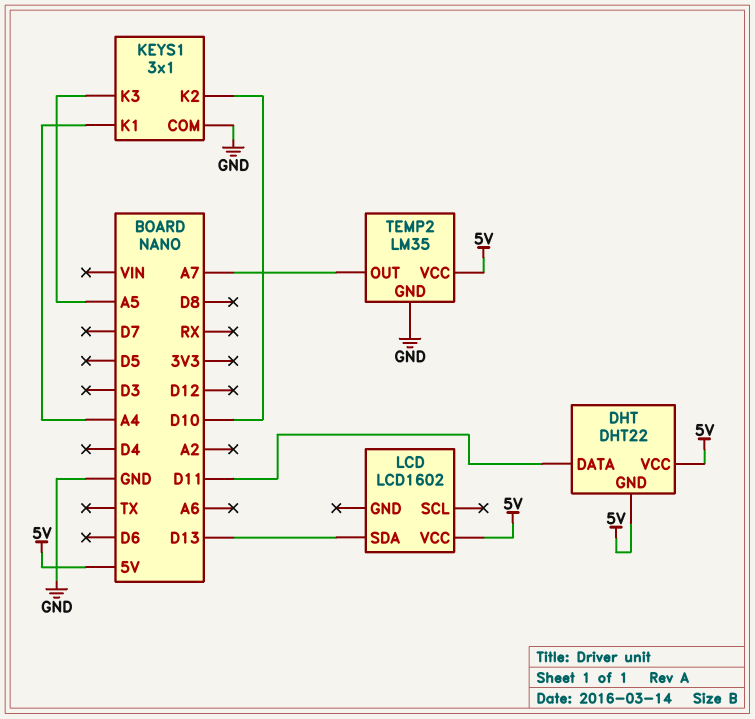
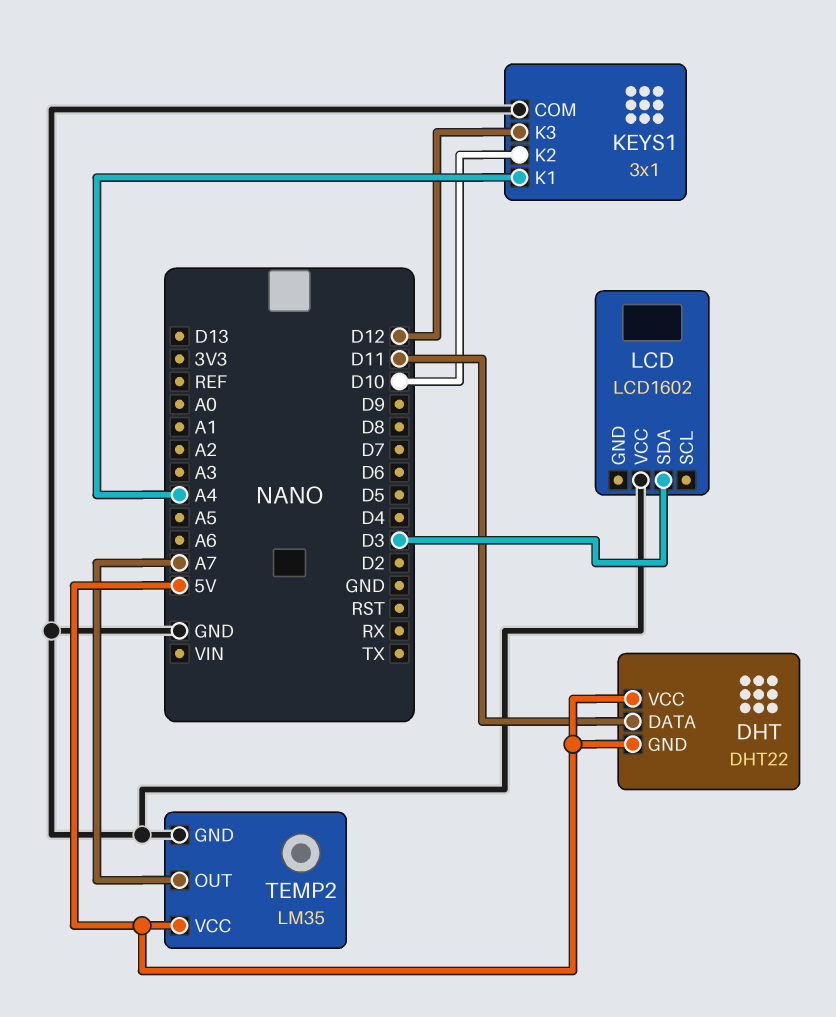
KEYS1 pin K3: A5 -> D12
LCD pin SDA: D13 -> D3
LCD pin VCC: 5V -> GND

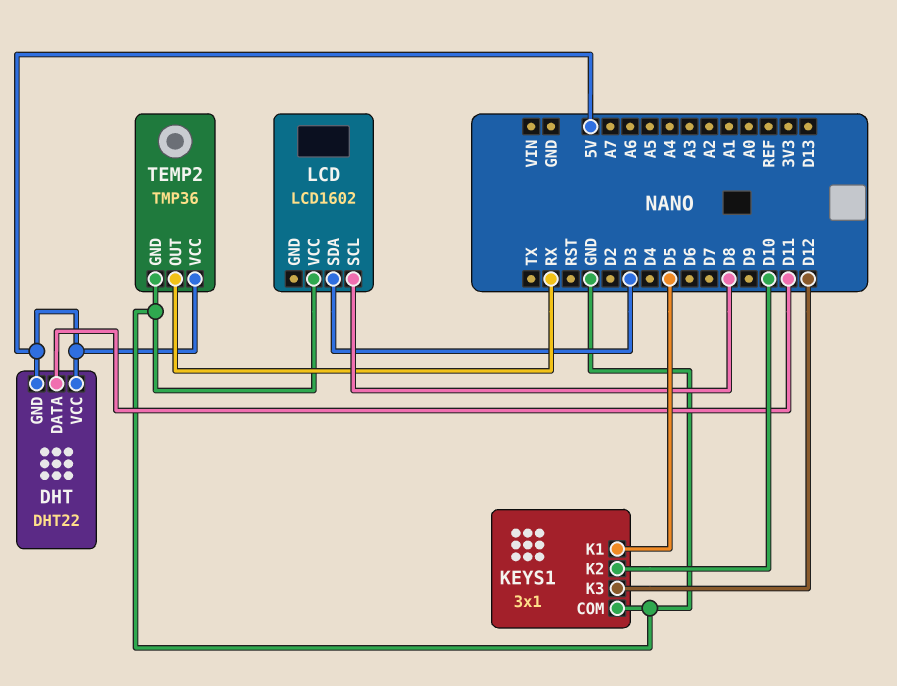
KEYS1 pin K1: A4 -> D5
LCD pin SCL: none -> D8
TEMP2: LM35 -> TMP36
TEMP2 pin OUT: A7 -> RX

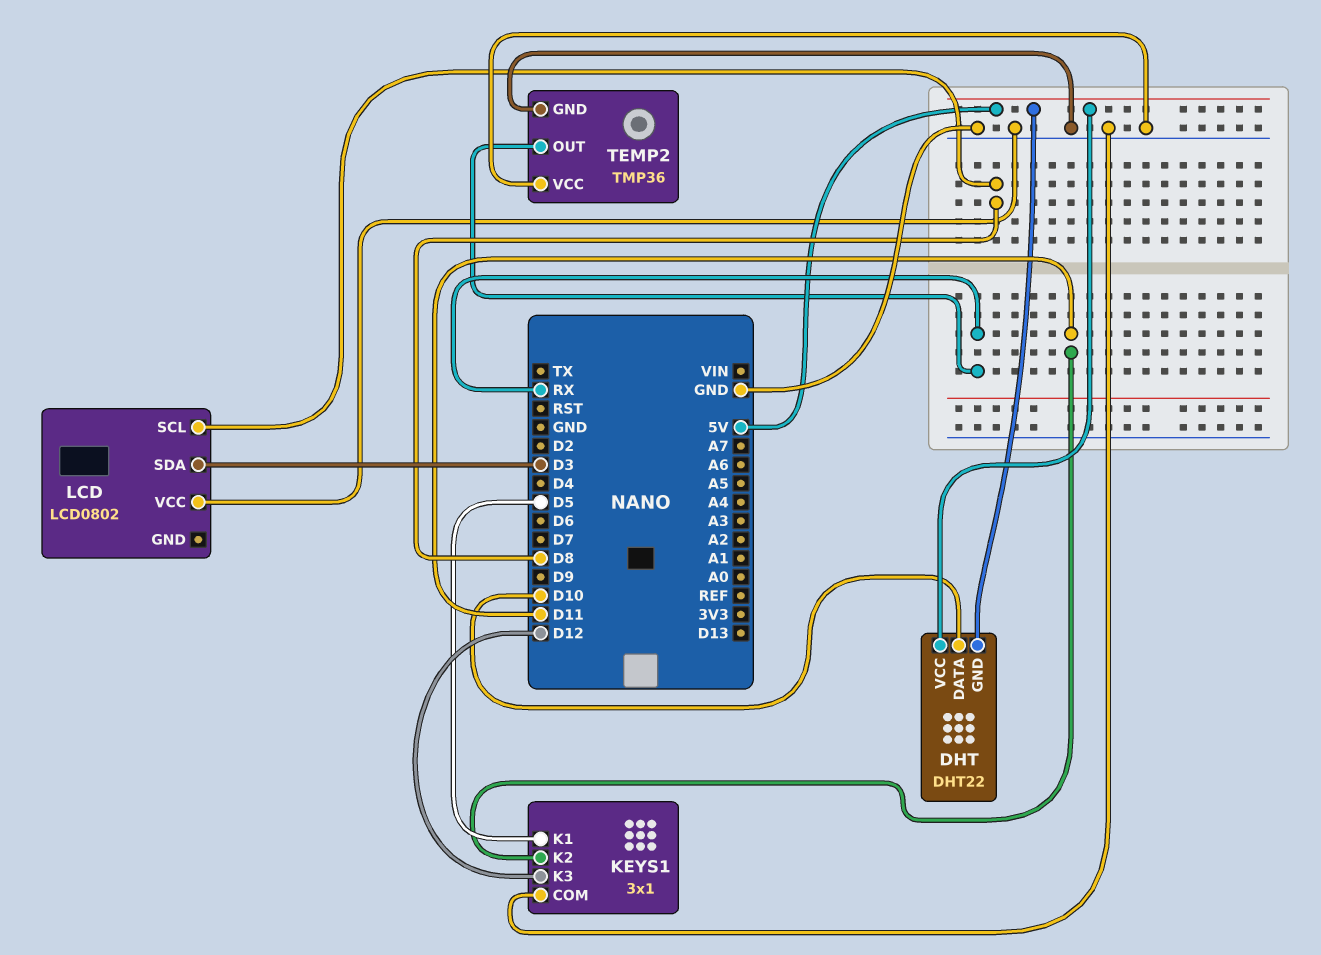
DHT pin DATA: D11 -> D10
KEYS1 pin K2: D10 -> D11
LCD: LCD1602 -> LCD0802
TEMP2 pin VCC: 5V -> GND

